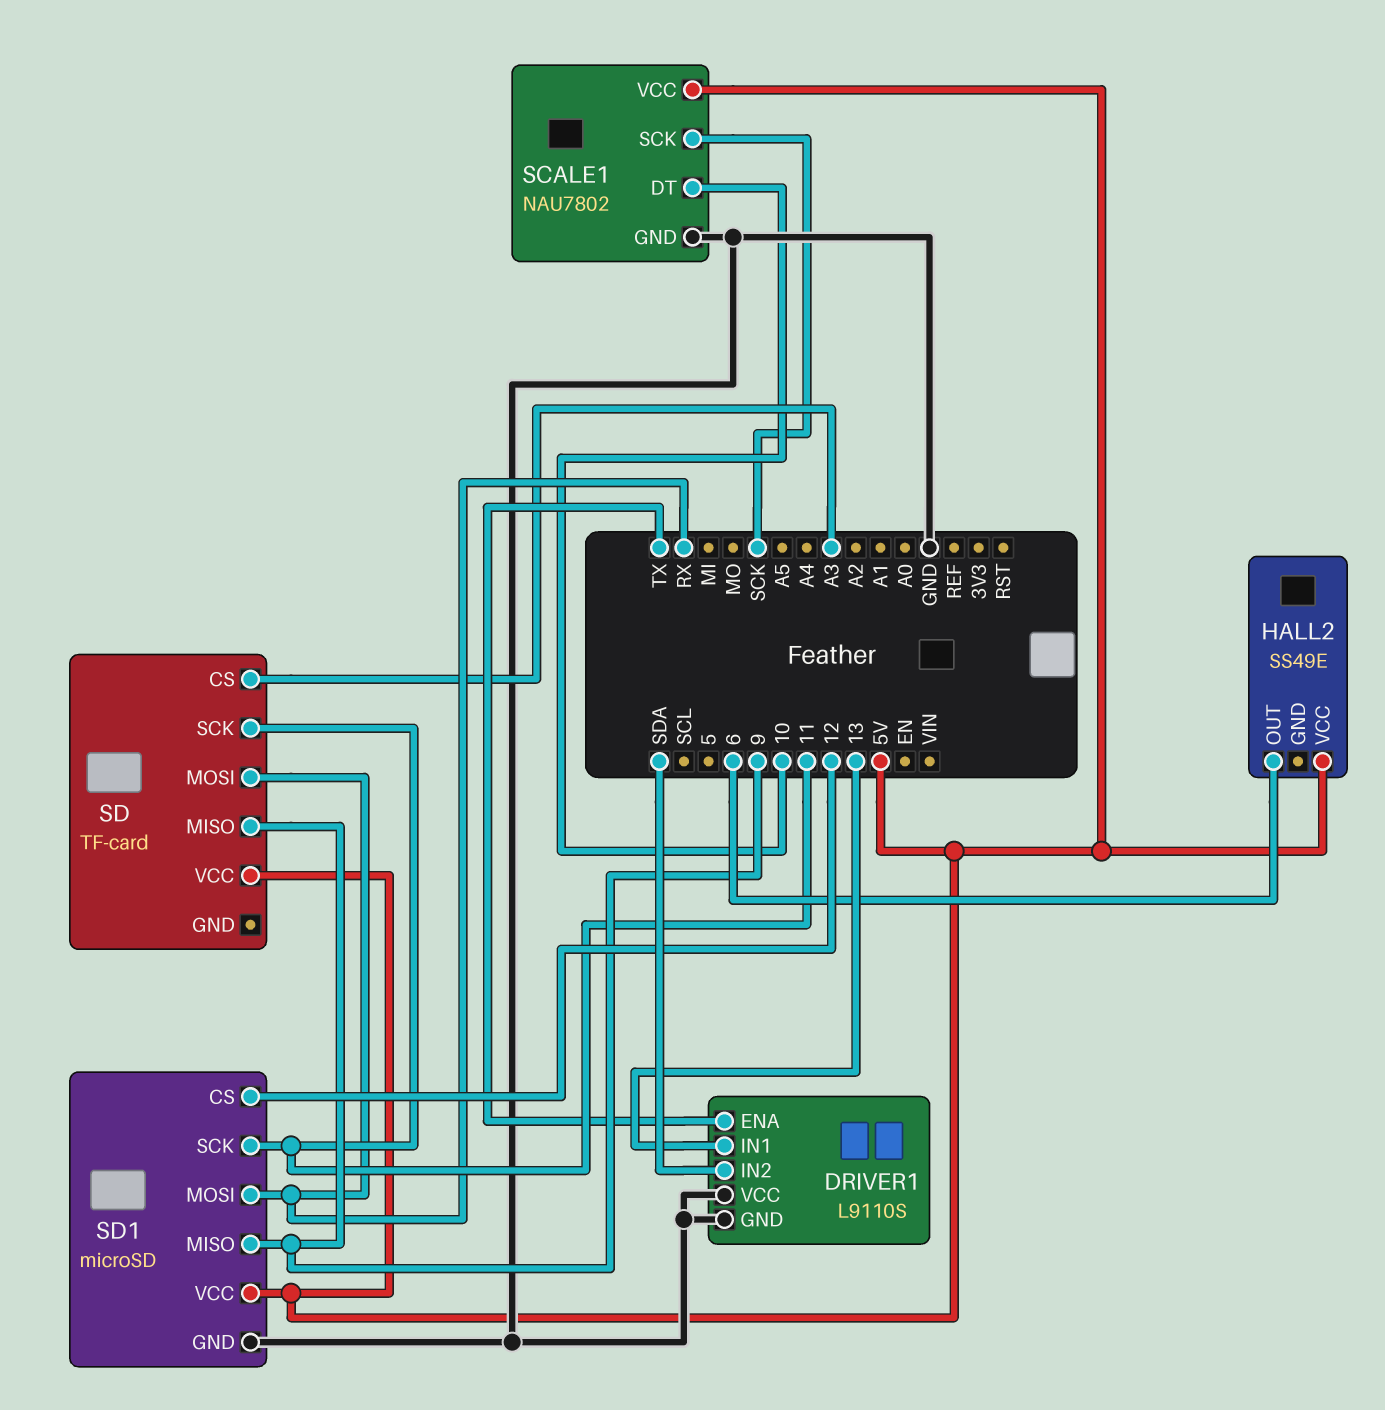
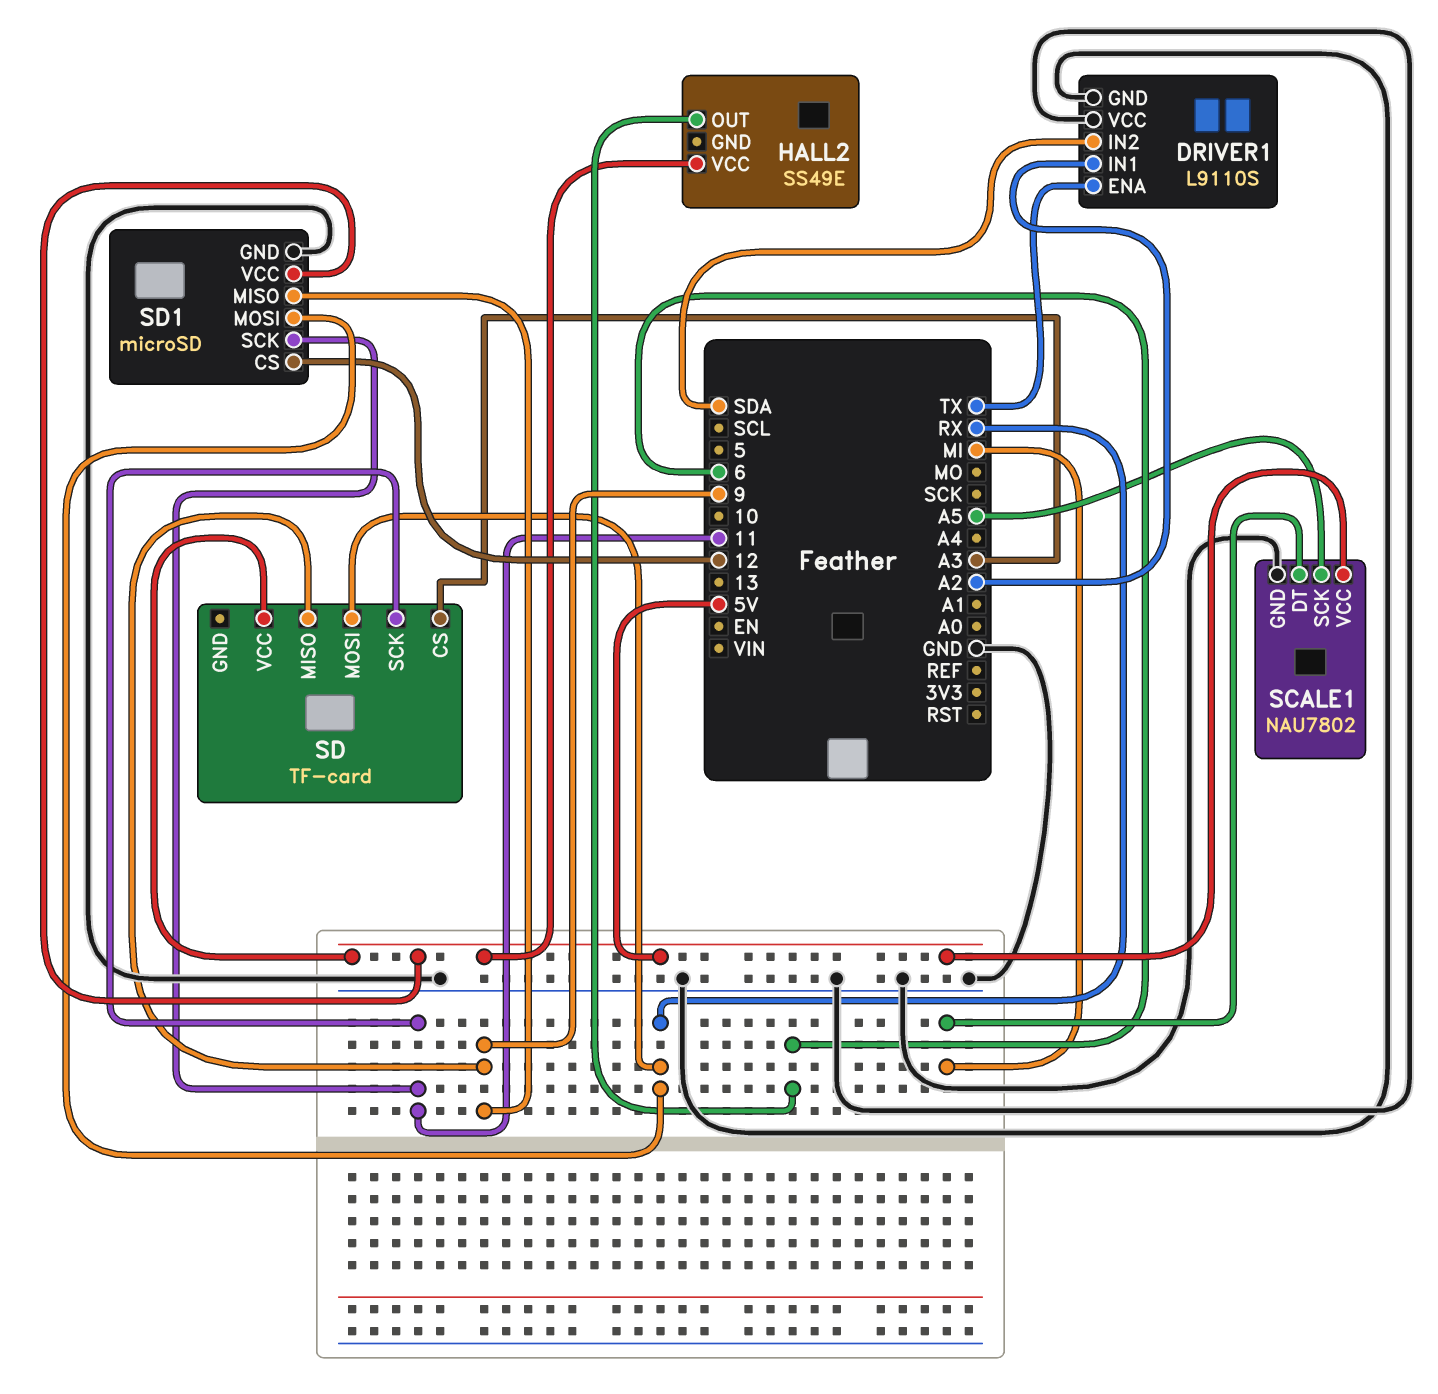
DRIVER1 pin IN1: 13 -> A2
SCALE1 pin DT: 10 -> MI
SCALE1 pin SCK: SCK -> A5

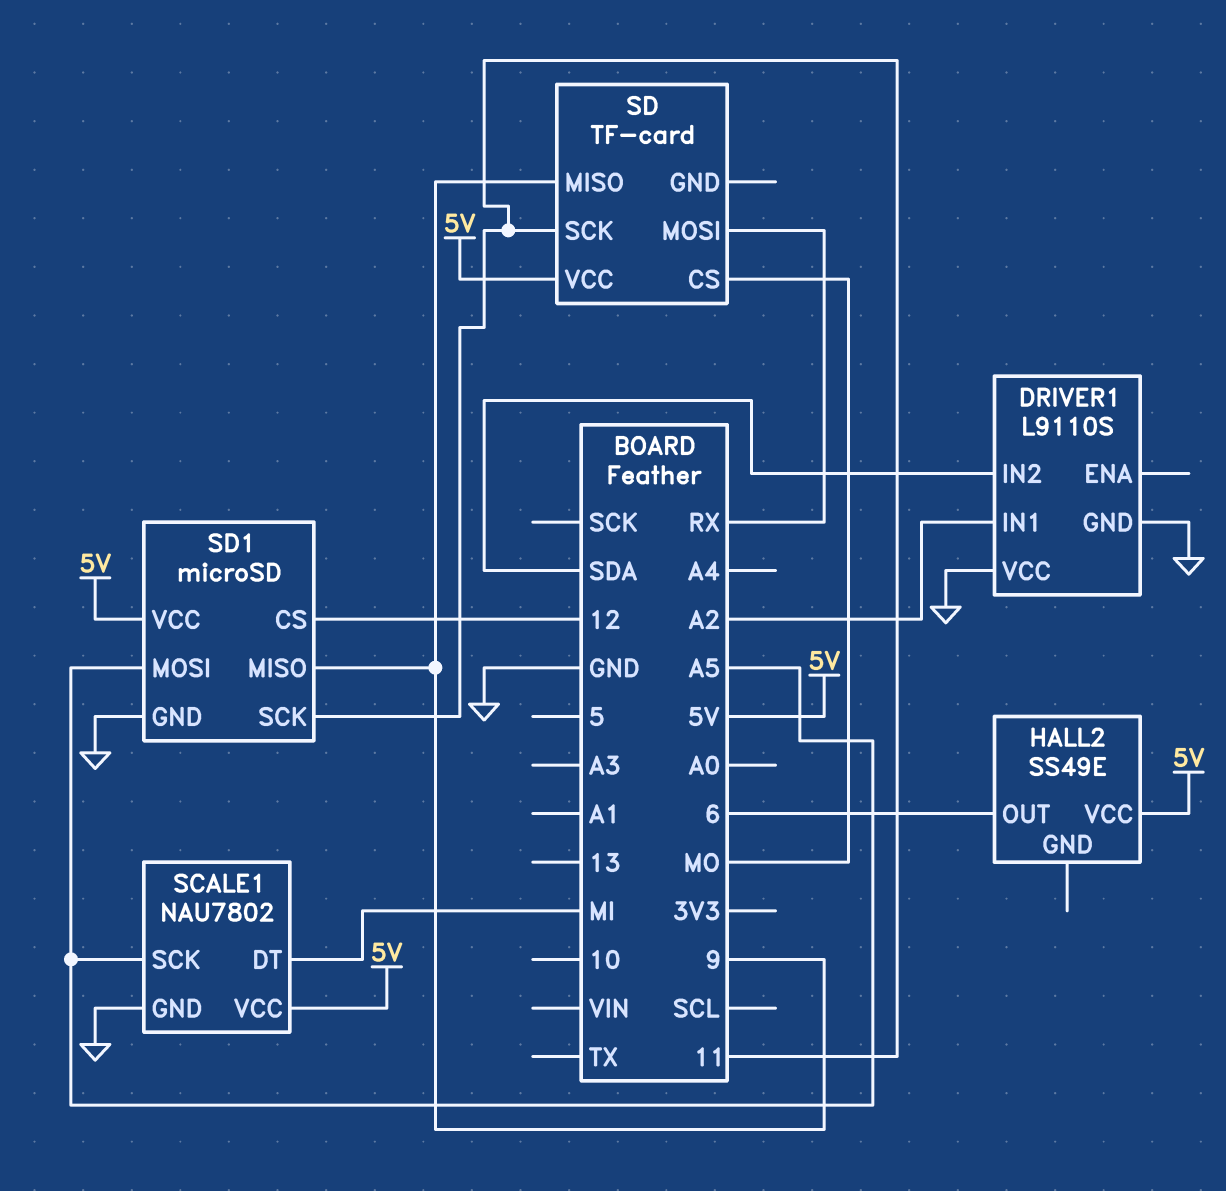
DRIVER1 pin ENA: TX -> none
SD pin CS: A3 -> MO
SD1 pin MOSI: RX -> A5

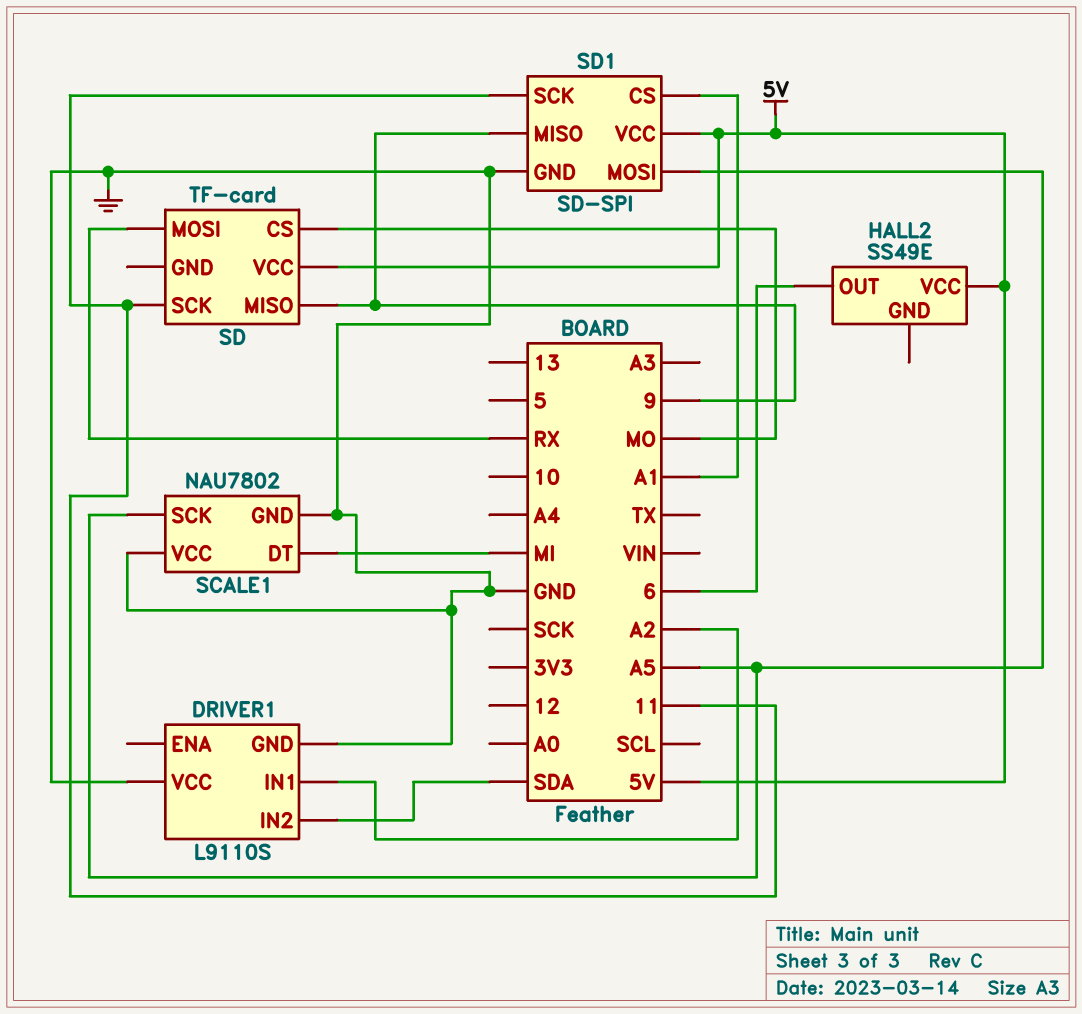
SCALE1 pin VCC: 5V -> GND
SD1: microSD -> SD-SPI
SD1 pin CS: 12 -> A1

